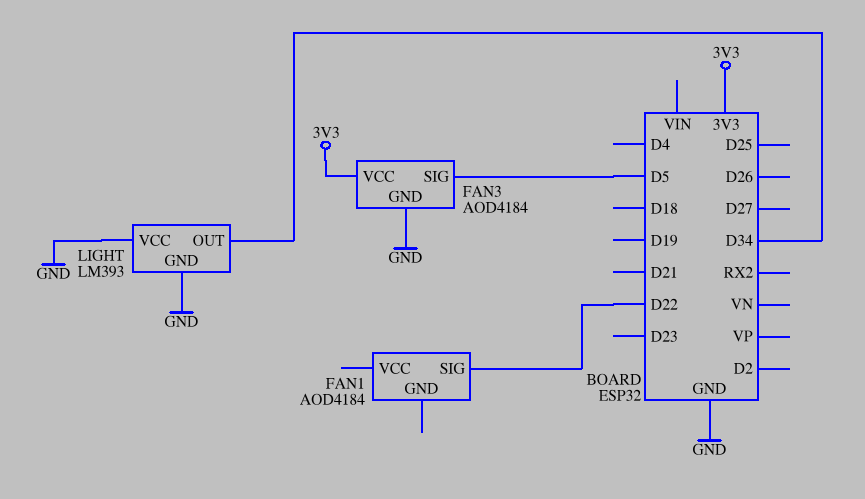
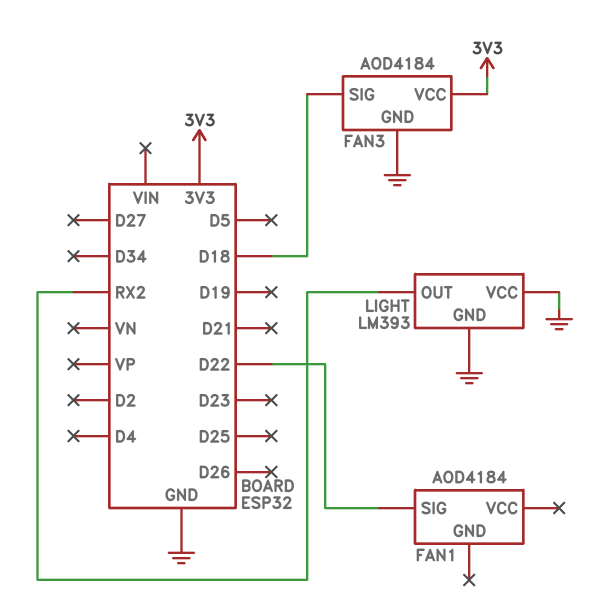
FAN3 pin SIG: D5 -> D18
LIGHT pin OUT: D34 -> RX2

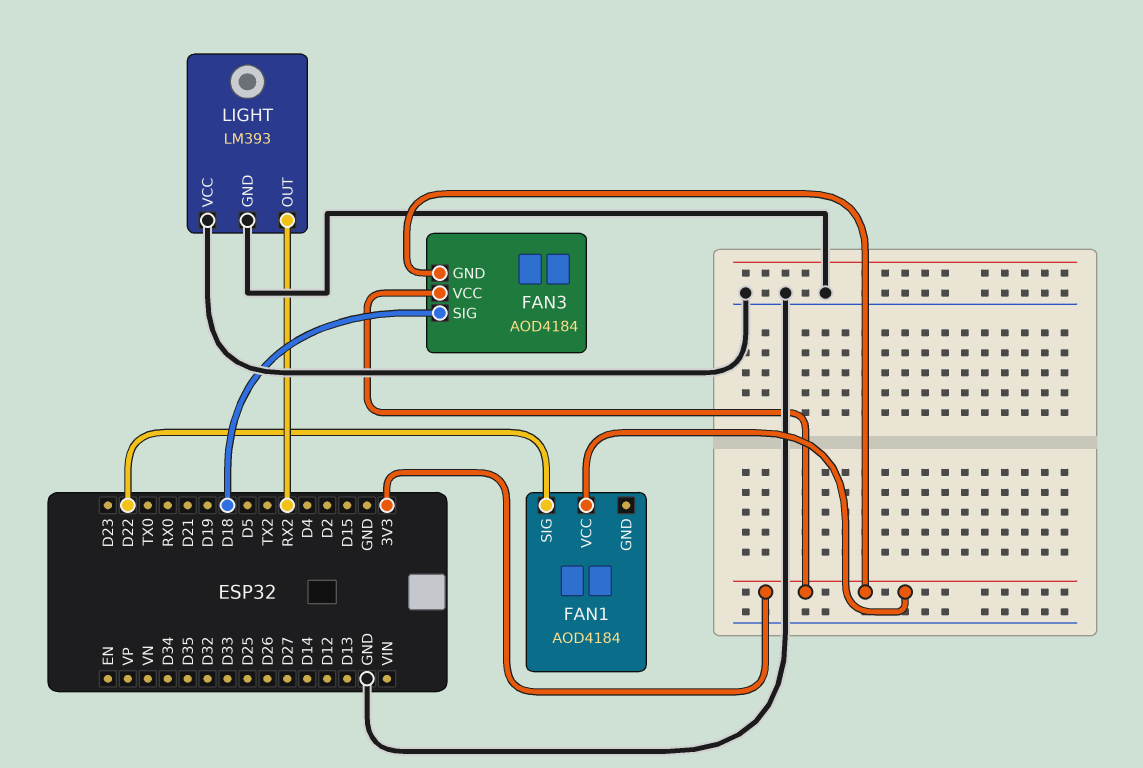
FAN1 pin VCC: none -> 3V3
FAN3 pin GND: GND -> 3V3

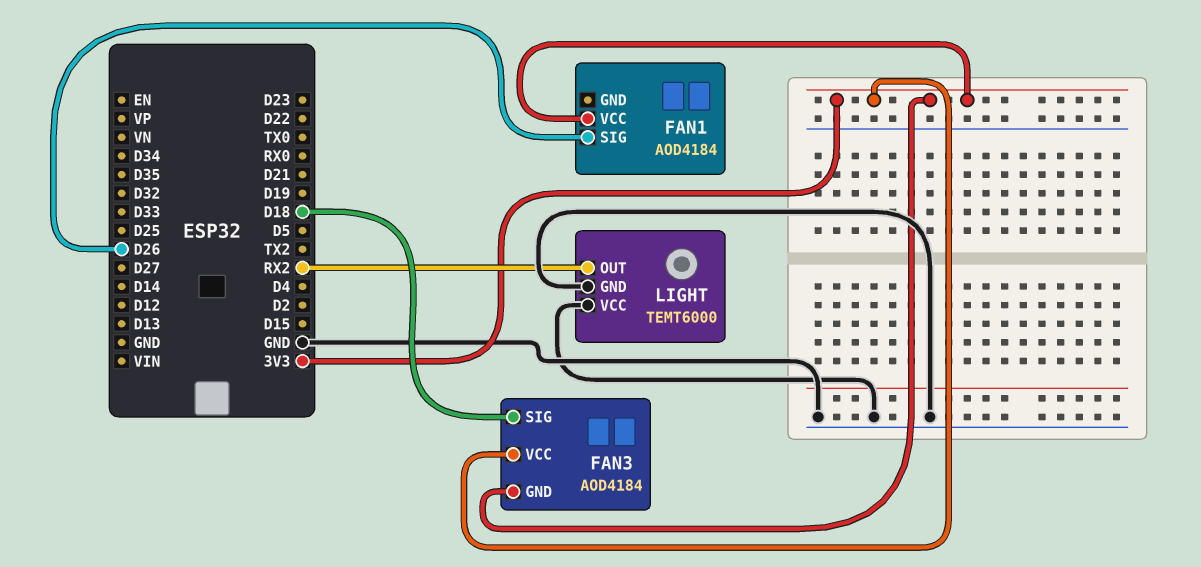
FAN1 pin SIG: D22 -> D26
LIGHT: LM393 -> TEMT6000

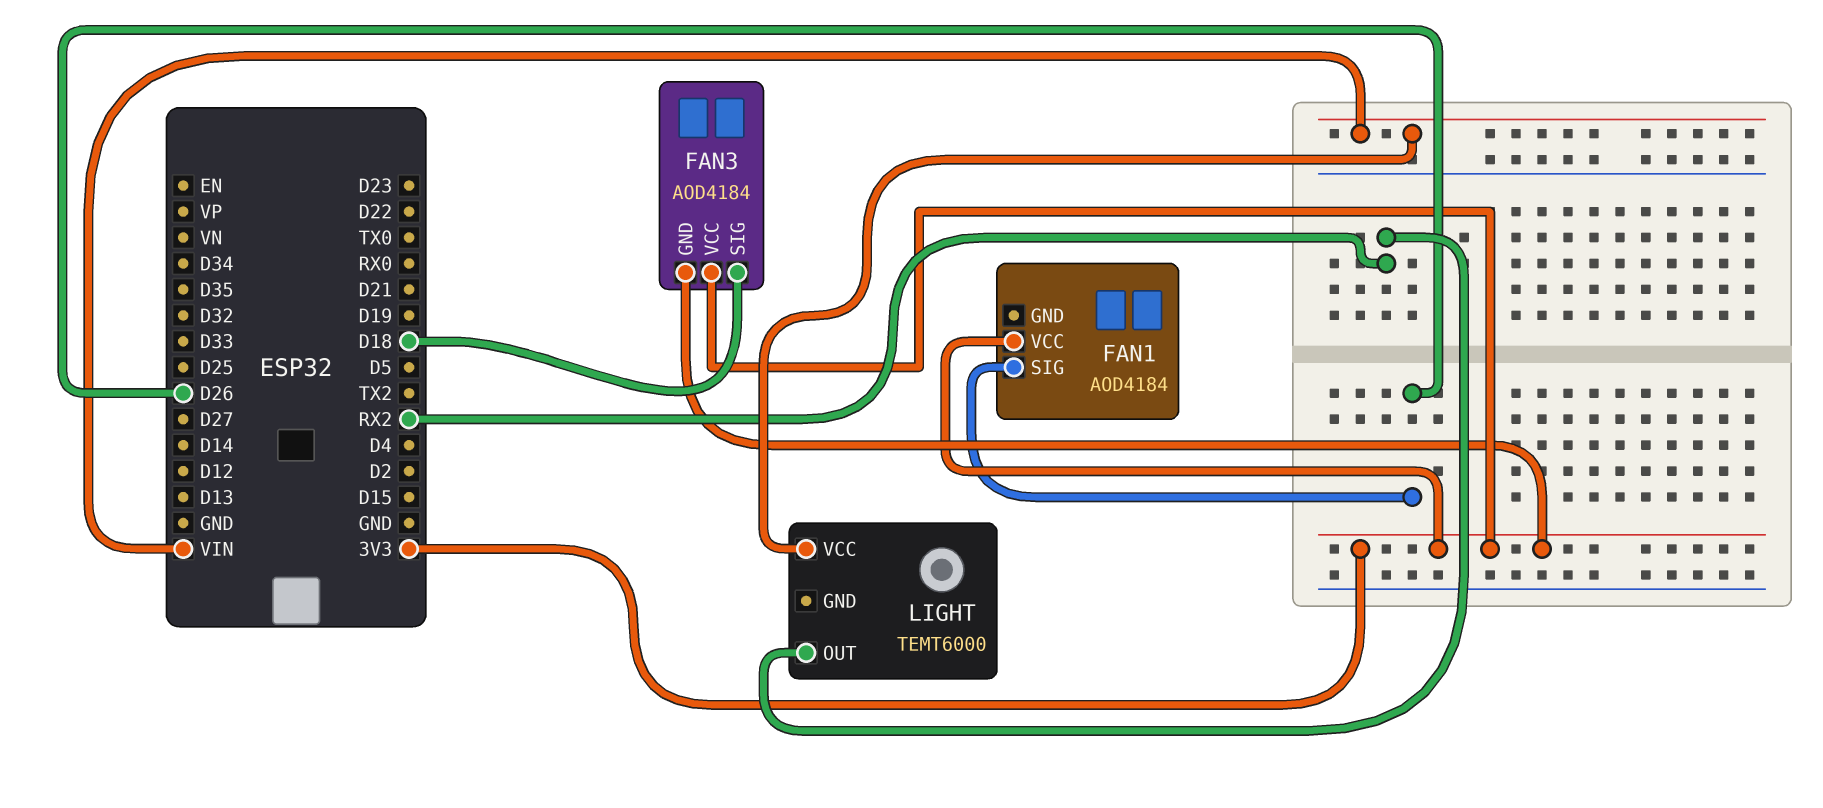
LIGHT pin GND: GND -> none
LIGHT pin VCC: GND -> VIN

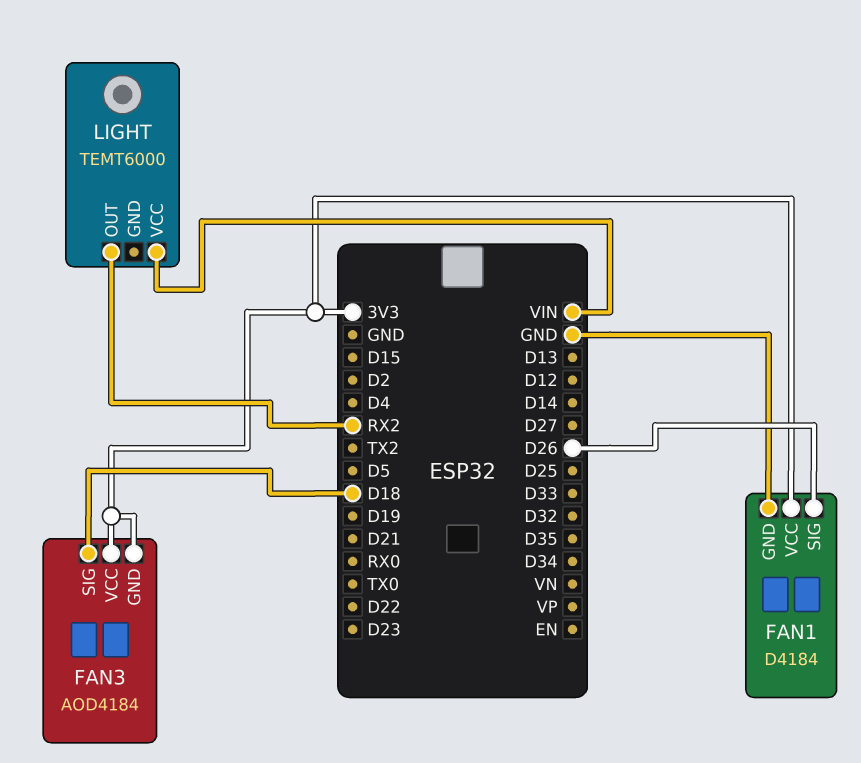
FAN1: AOD4184 -> D4184
FAN1 pin GND: none -> GND

